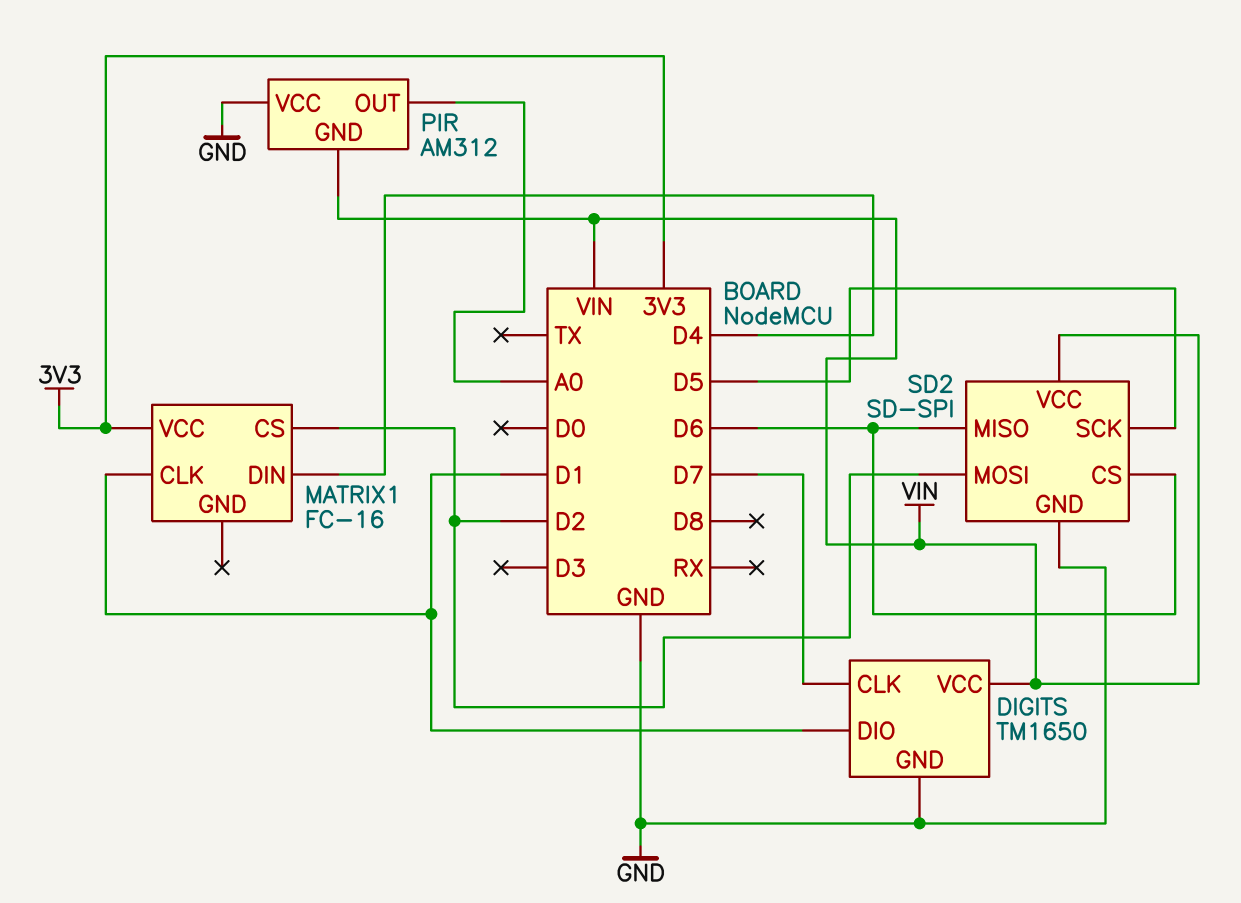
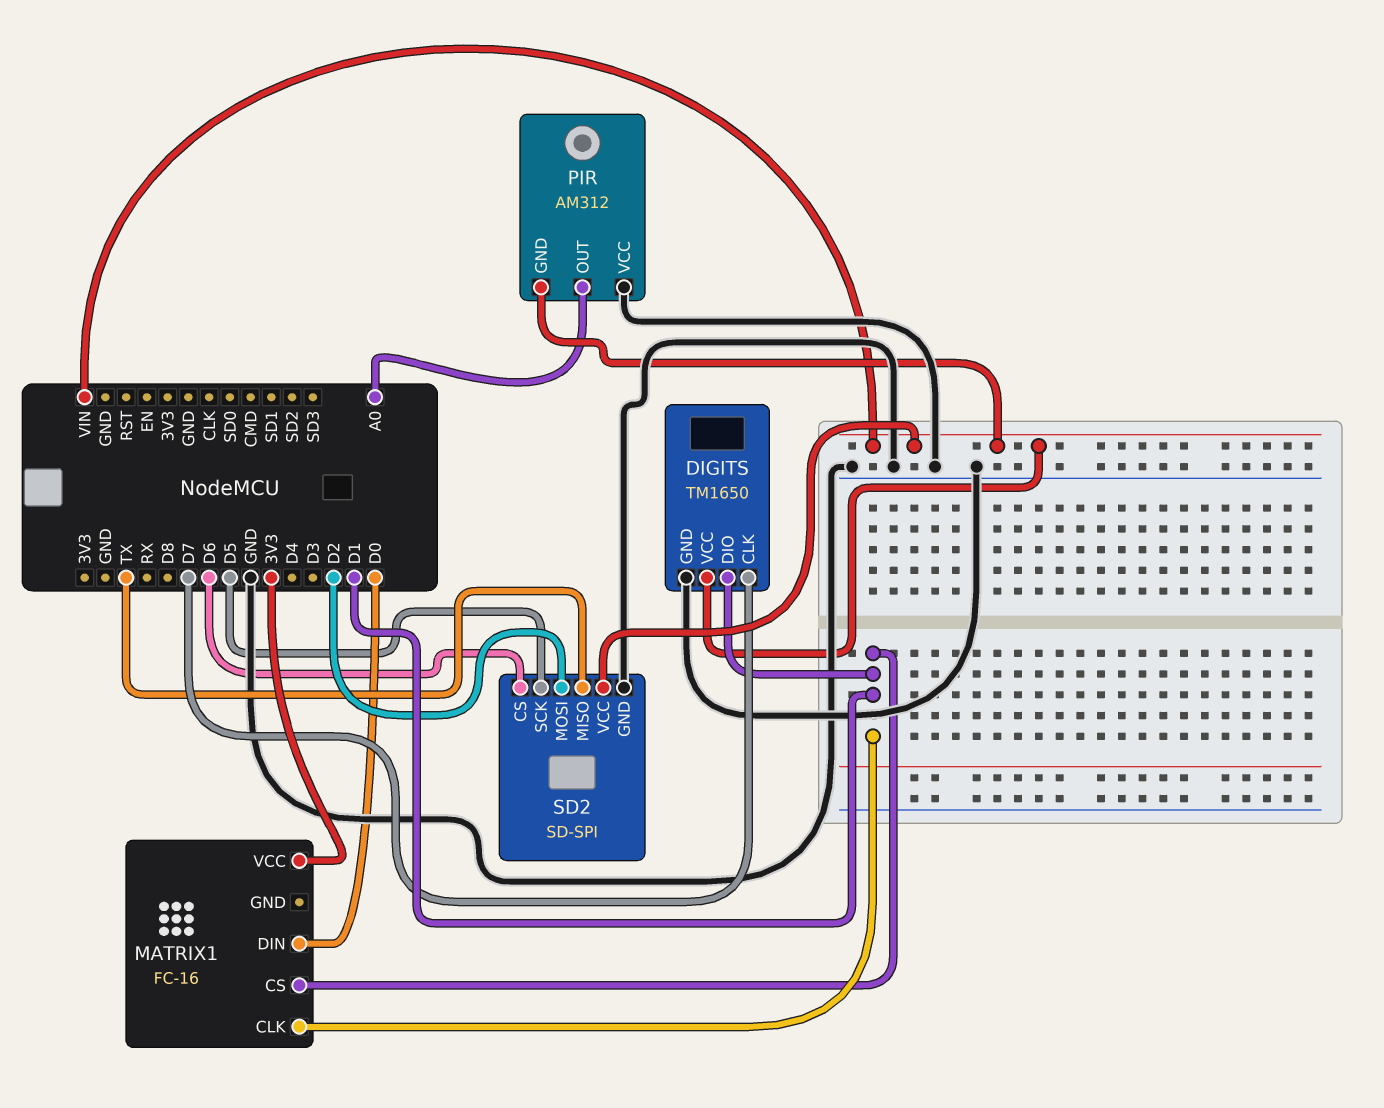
MATRIX1 pin CS: D2 -> D1
MATRIX1 pin DIN: D4 -> D0
SD2 pin MISO: D6 -> TX

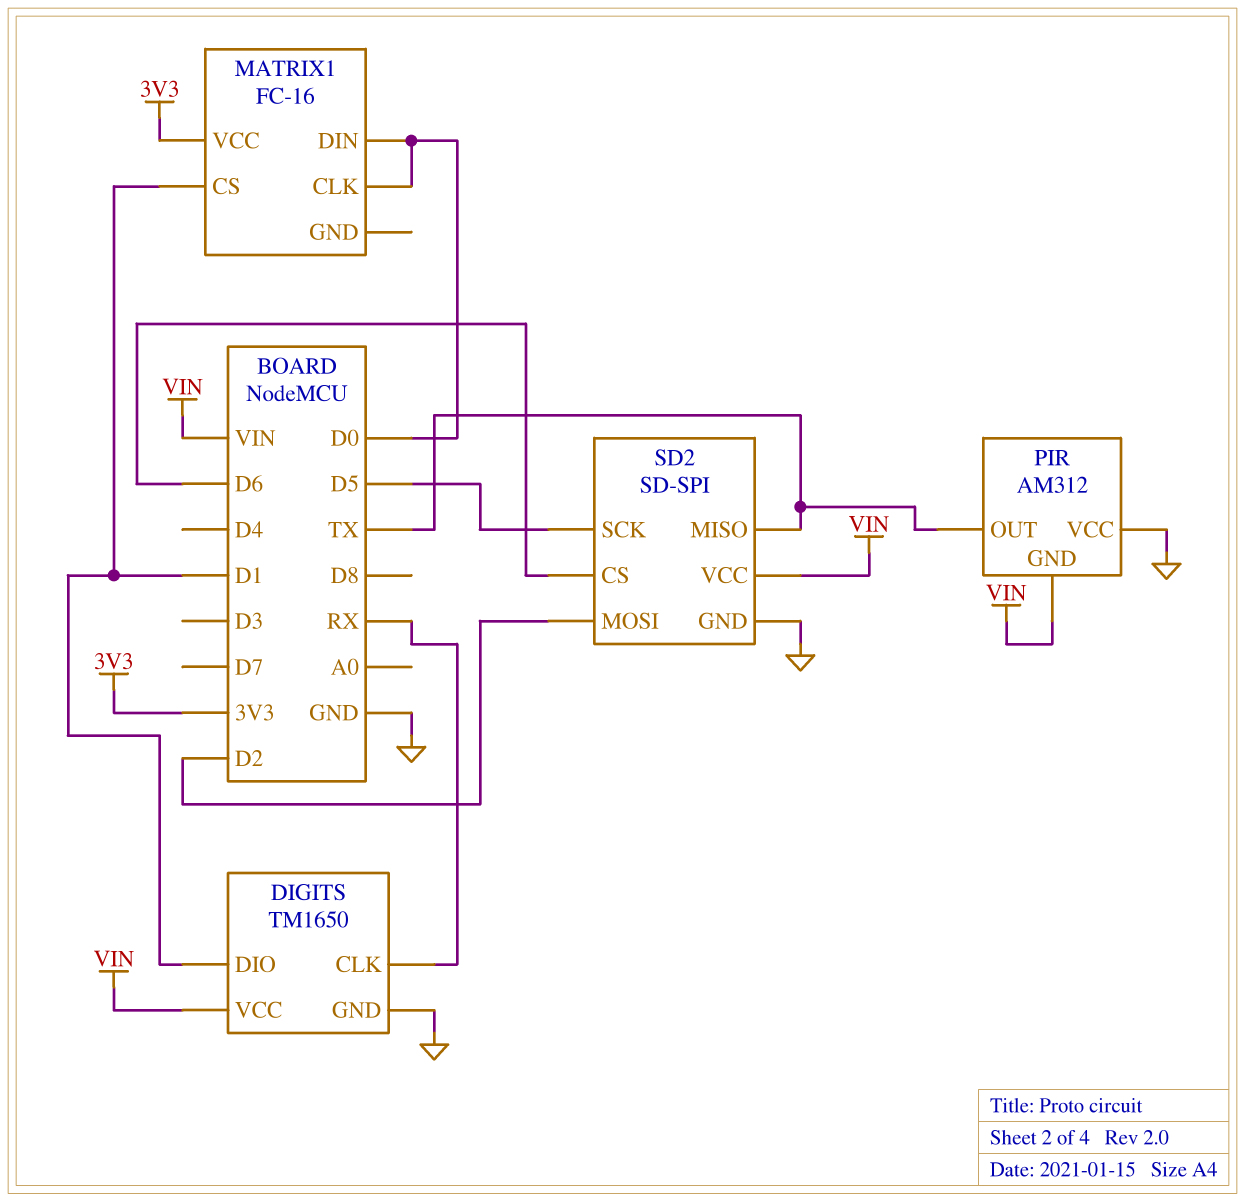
DIGITS pin CLK: D7 -> RX
MATRIX1 pin CLK: D1 -> D0
PIR pin OUT: A0 -> TX

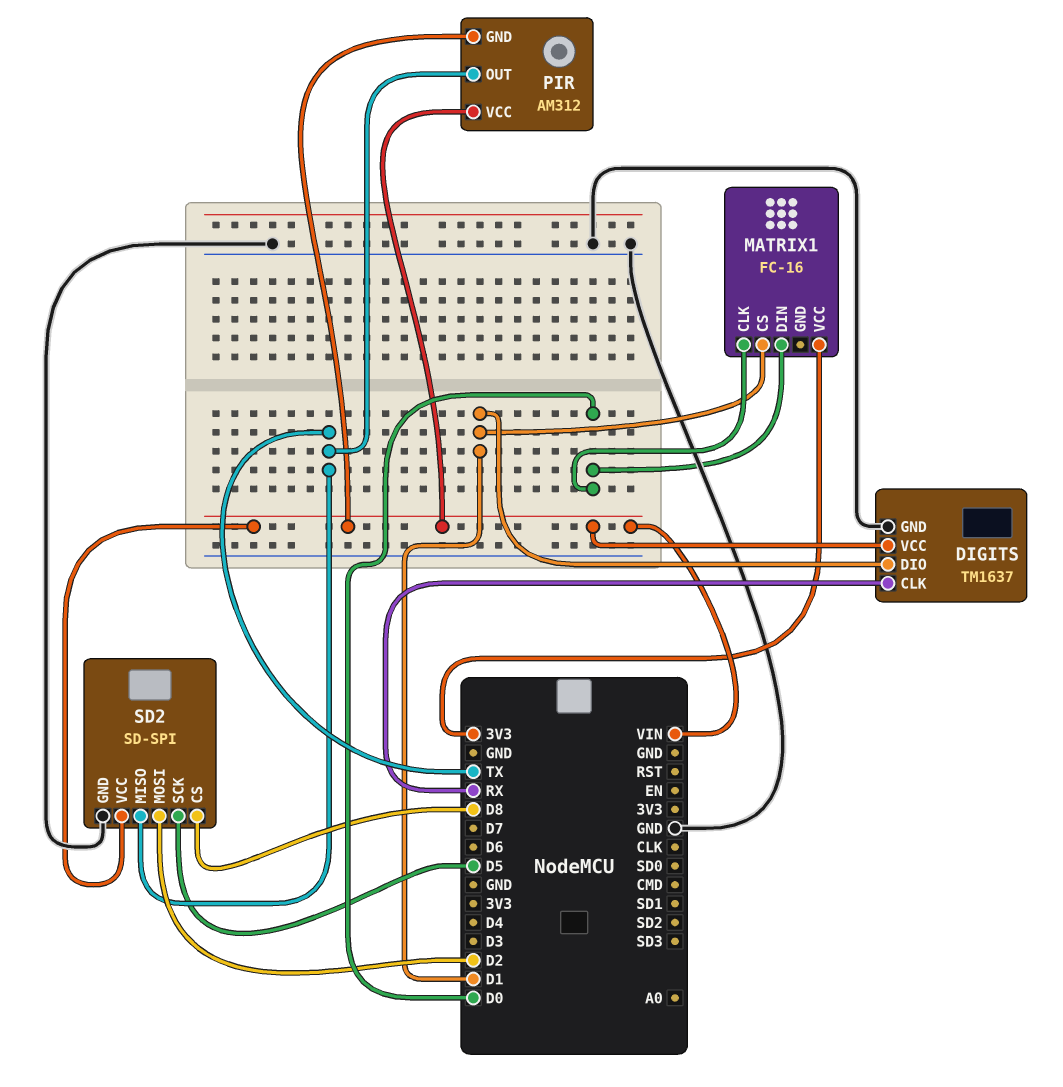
DIGITS: TM1650 -> TM1637
PIR pin VCC: GND -> VIN
SD2 pin CS: D6 -> D8

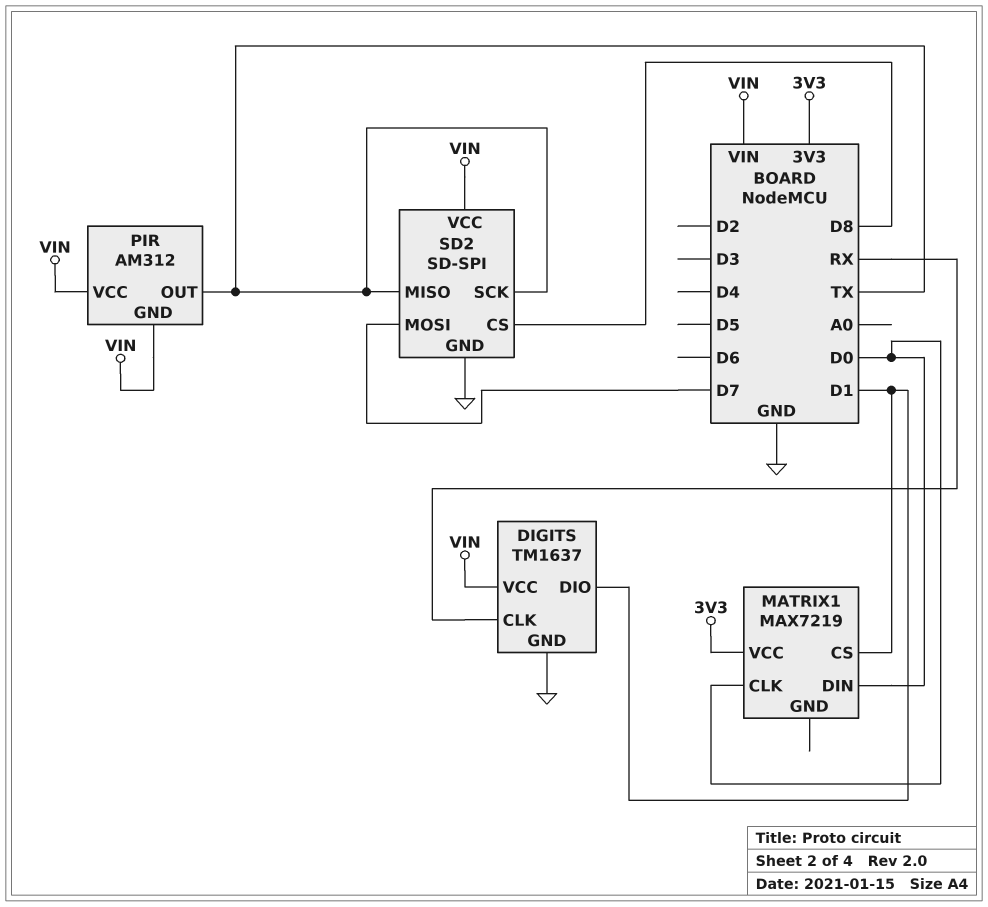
MATRIX1: FC-16 -> MAX7219
SD2 pin MOSI: D2 -> D7
SD2 pin SCK: D5 -> TX

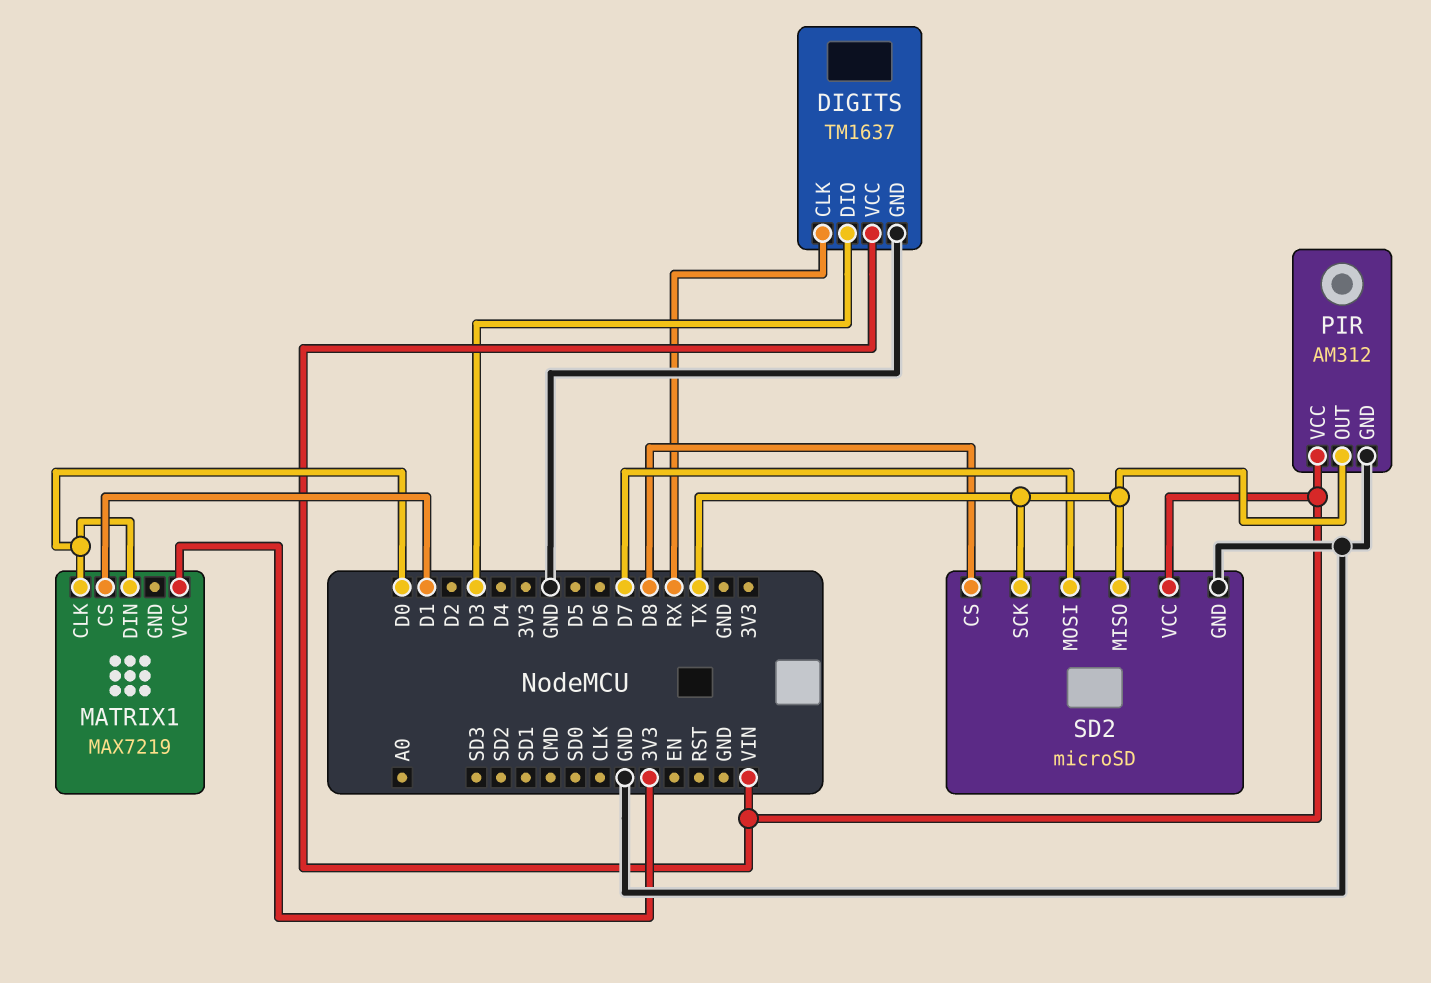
DIGITS pin DIO: D1 -> D3
PIR pin GND: VIN -> GND
SD2: SD-SPI -> microSD

